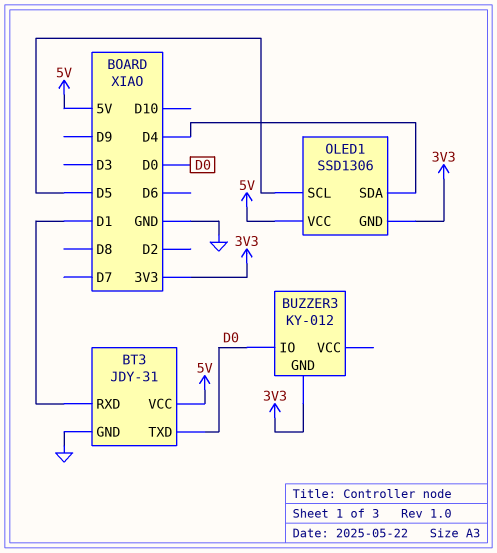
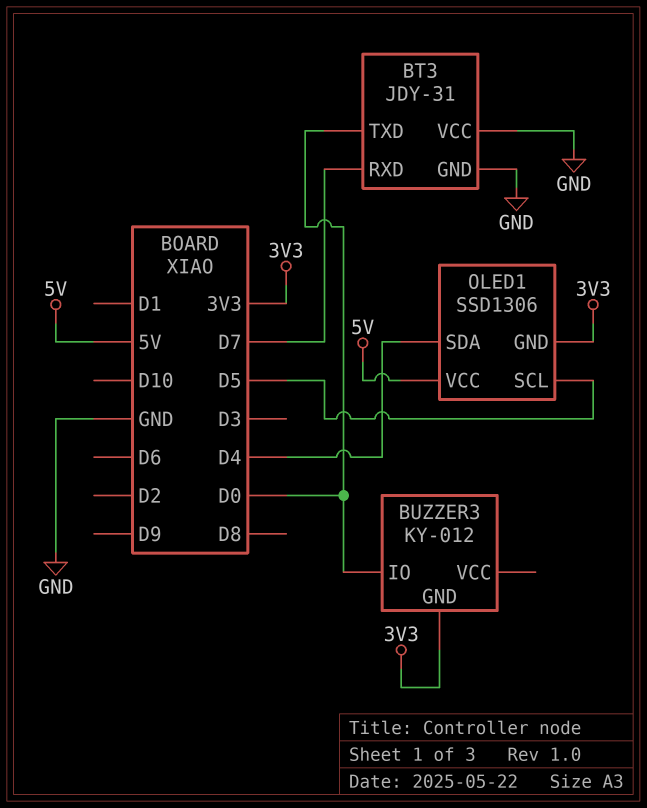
BT3 pin RXD: D1 -> D7
BT3 pin VCC: 5V -> GND

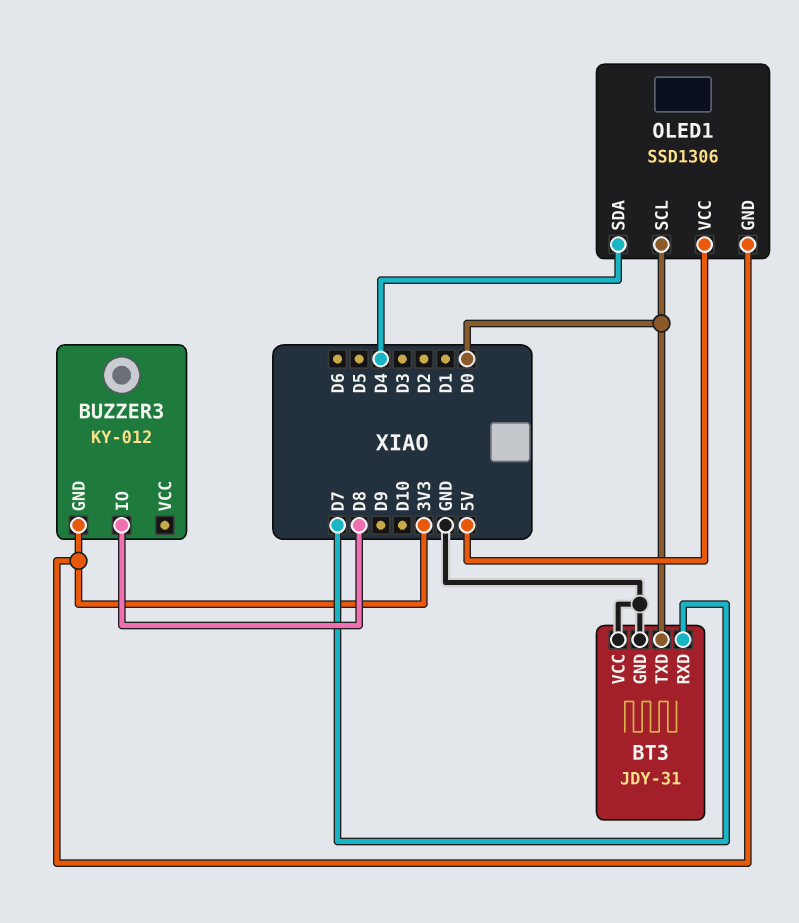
BUZZER3 pin IO: D0 -> D8
OLED1 pin SCL: D5 -> D0

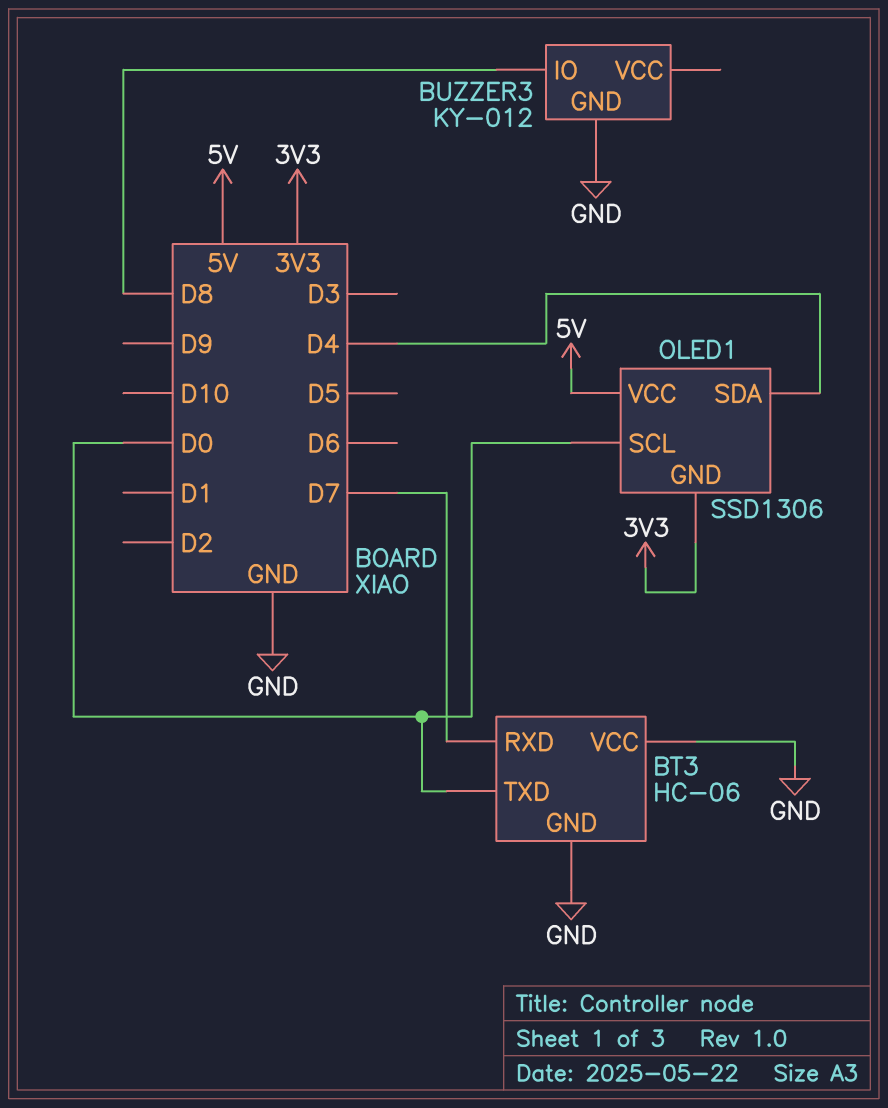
BT3: JDY-31 -> HC-06
BUZZER3 pin GND: 3V3 -> GND

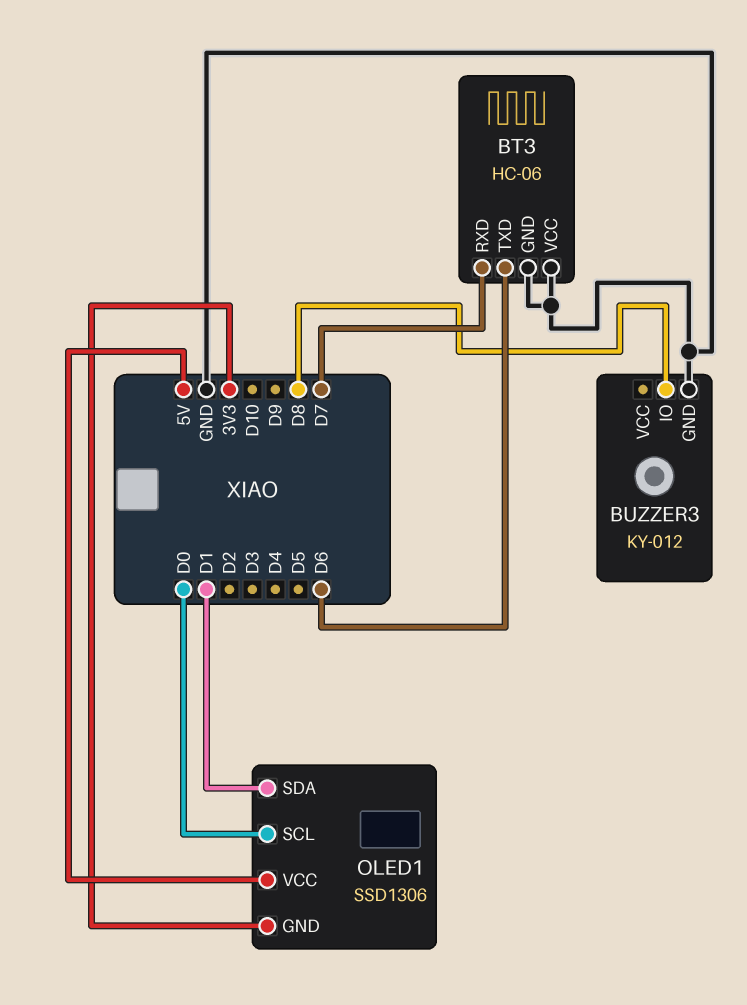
BT3 pin TXD: D0 -> D6
OLED1 pin SDA: D4 -> D1

